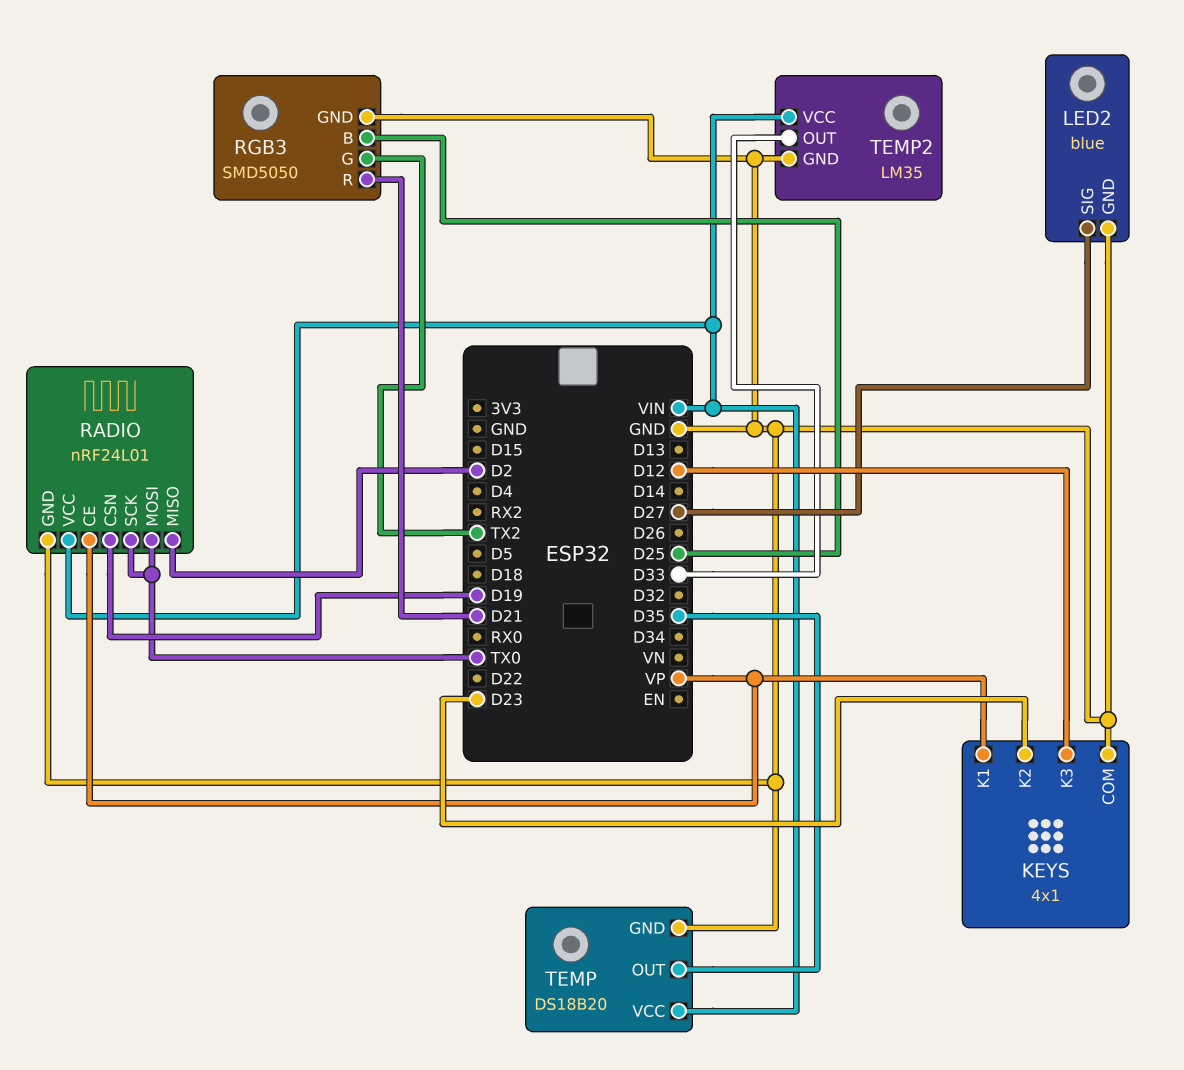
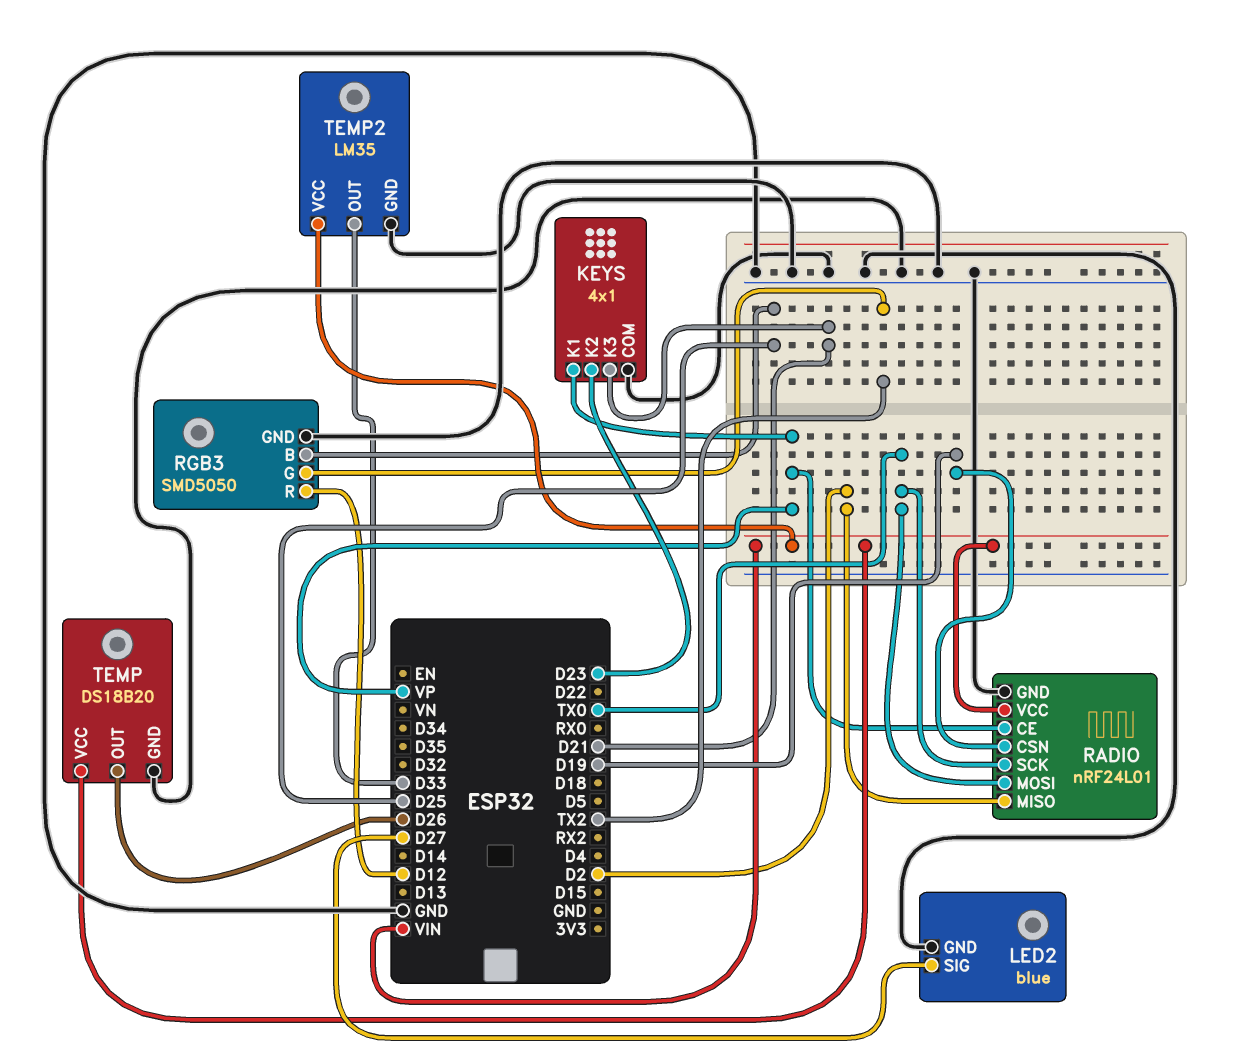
KEYS pin K3: D12 -> D21
RGB3 pin R: D21 -> D12
TEMP pin OUT: D35 -> D26

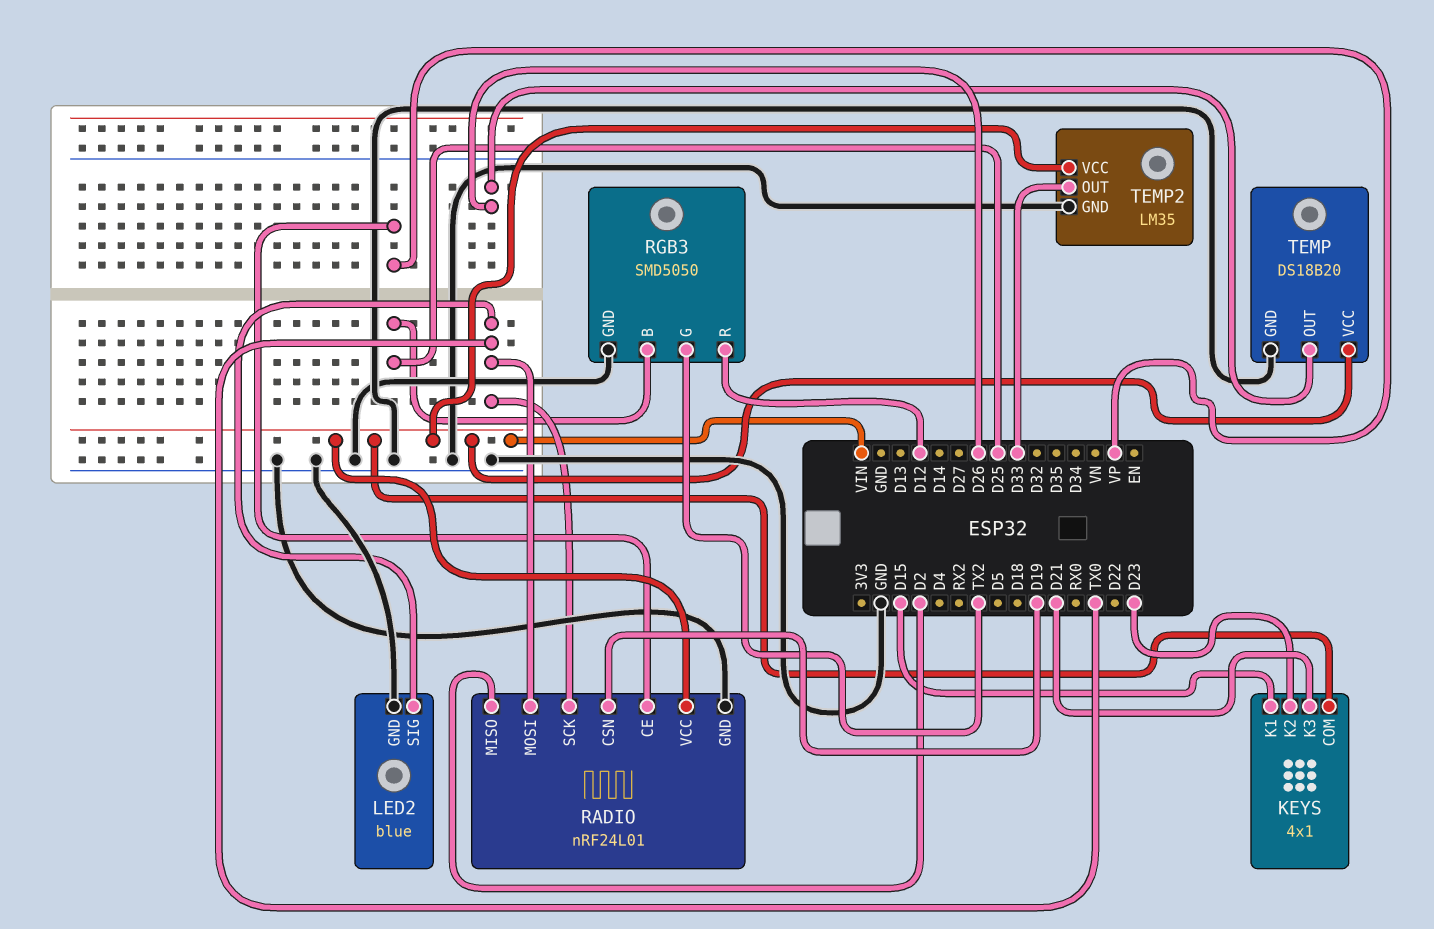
KEYS pin COM: GND -> VIN
KEYS pin K1: VP -> D15
LED2 pin SIG: D27 -> TX0

